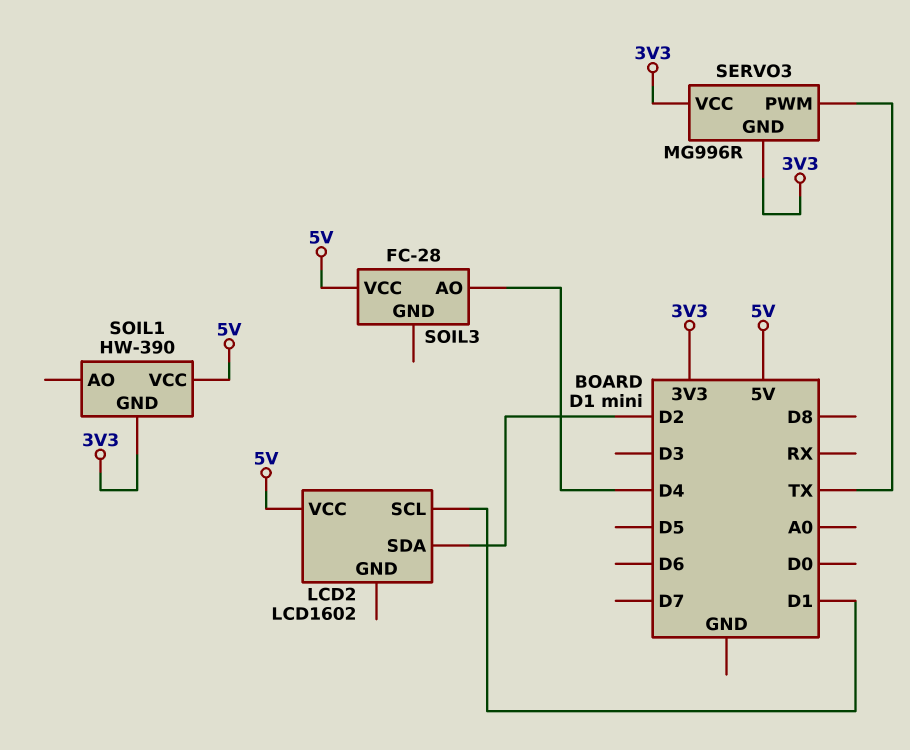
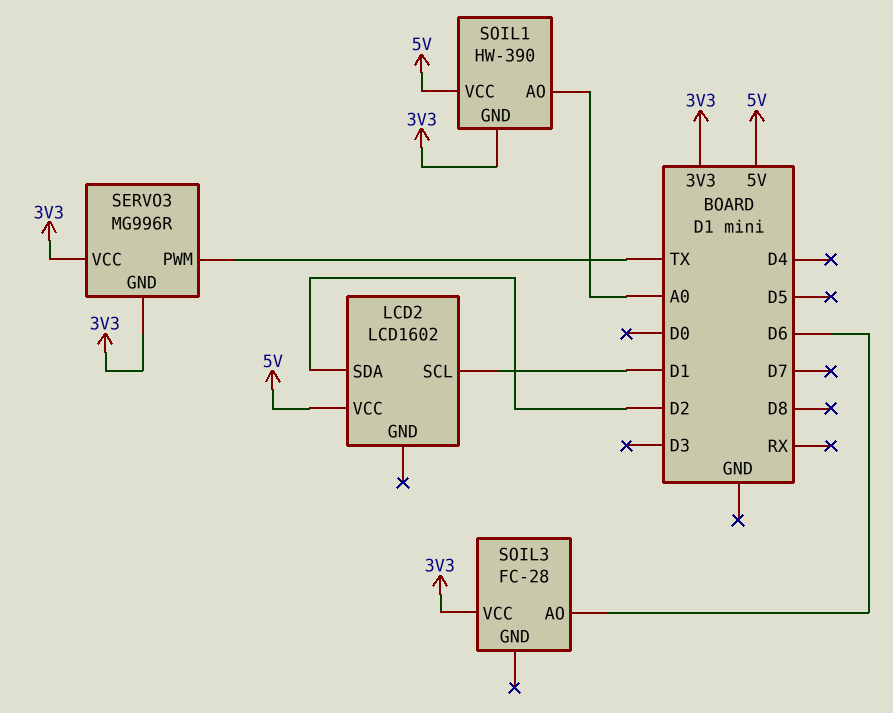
SOIL1 pin AO: none -> A0
SOIL3 pin AO: D4 -> D6
SOIL3 pin VCC: 5V -> 3V3

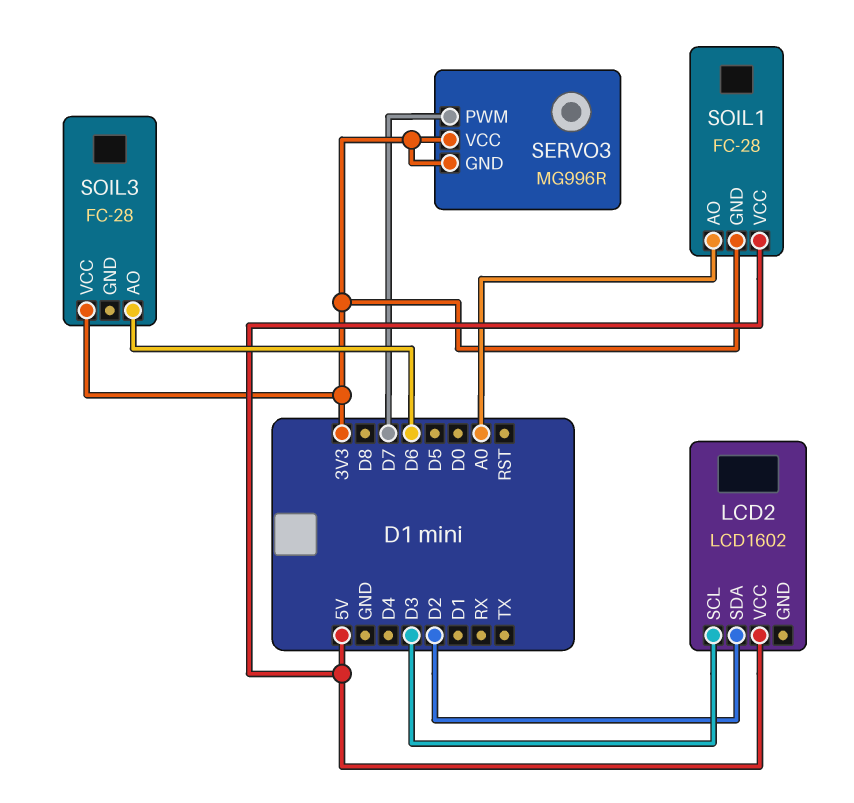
LCD2 pin SCL: D1 -> D3
SERVO3 pin PWM: TX -> D7
SOIL1: HW-390 -> FC-28

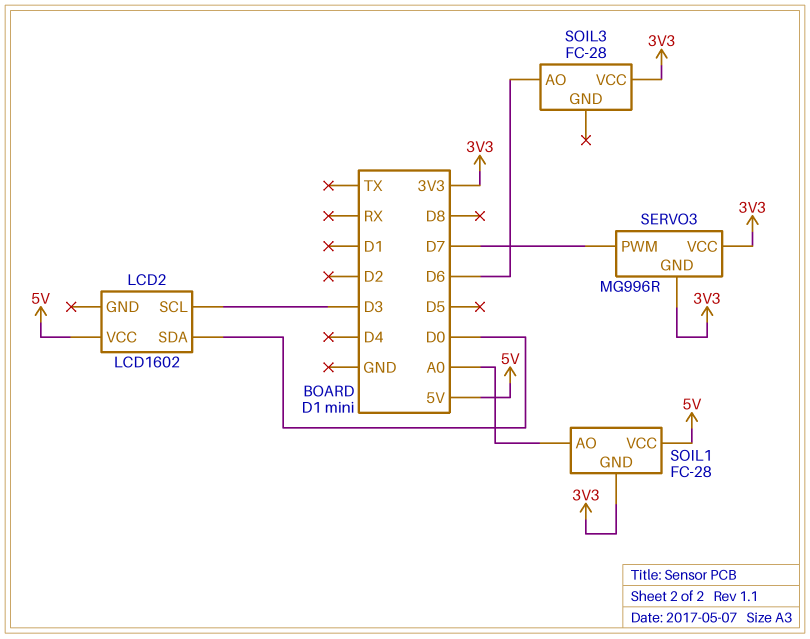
LCD2 pin SDA: D2 -> D0

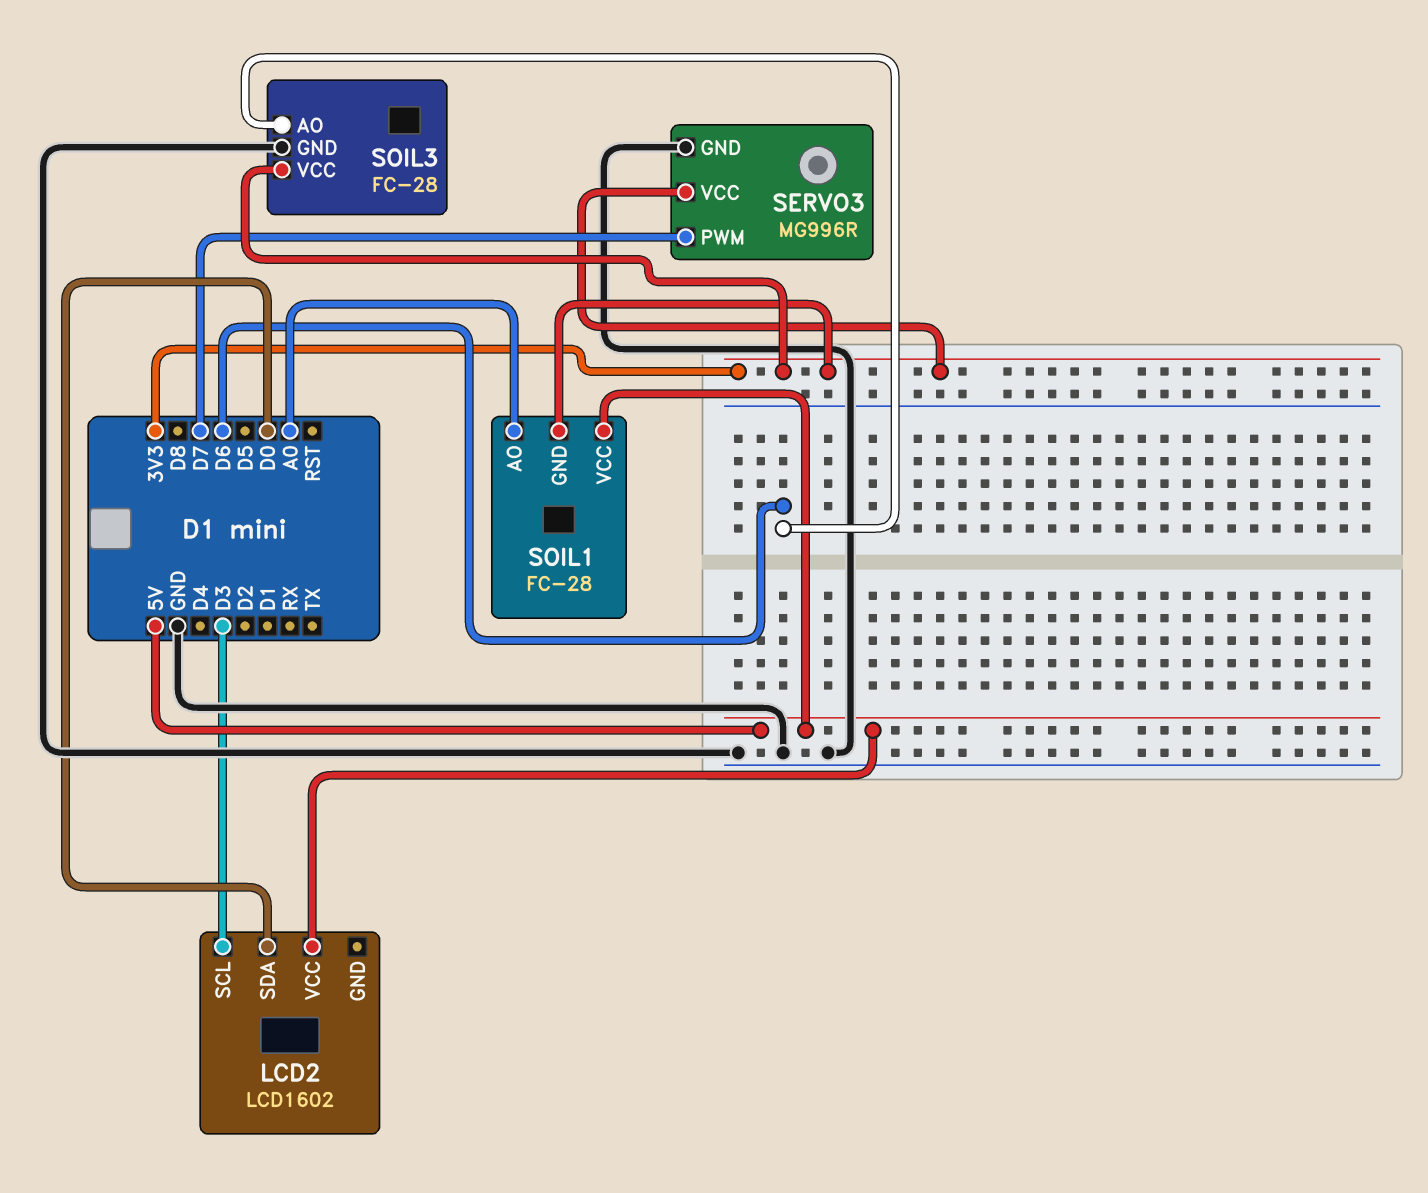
SERVO3 pin GND: 3V3 -> GND
SOIL3 pin GND: none -> GND

